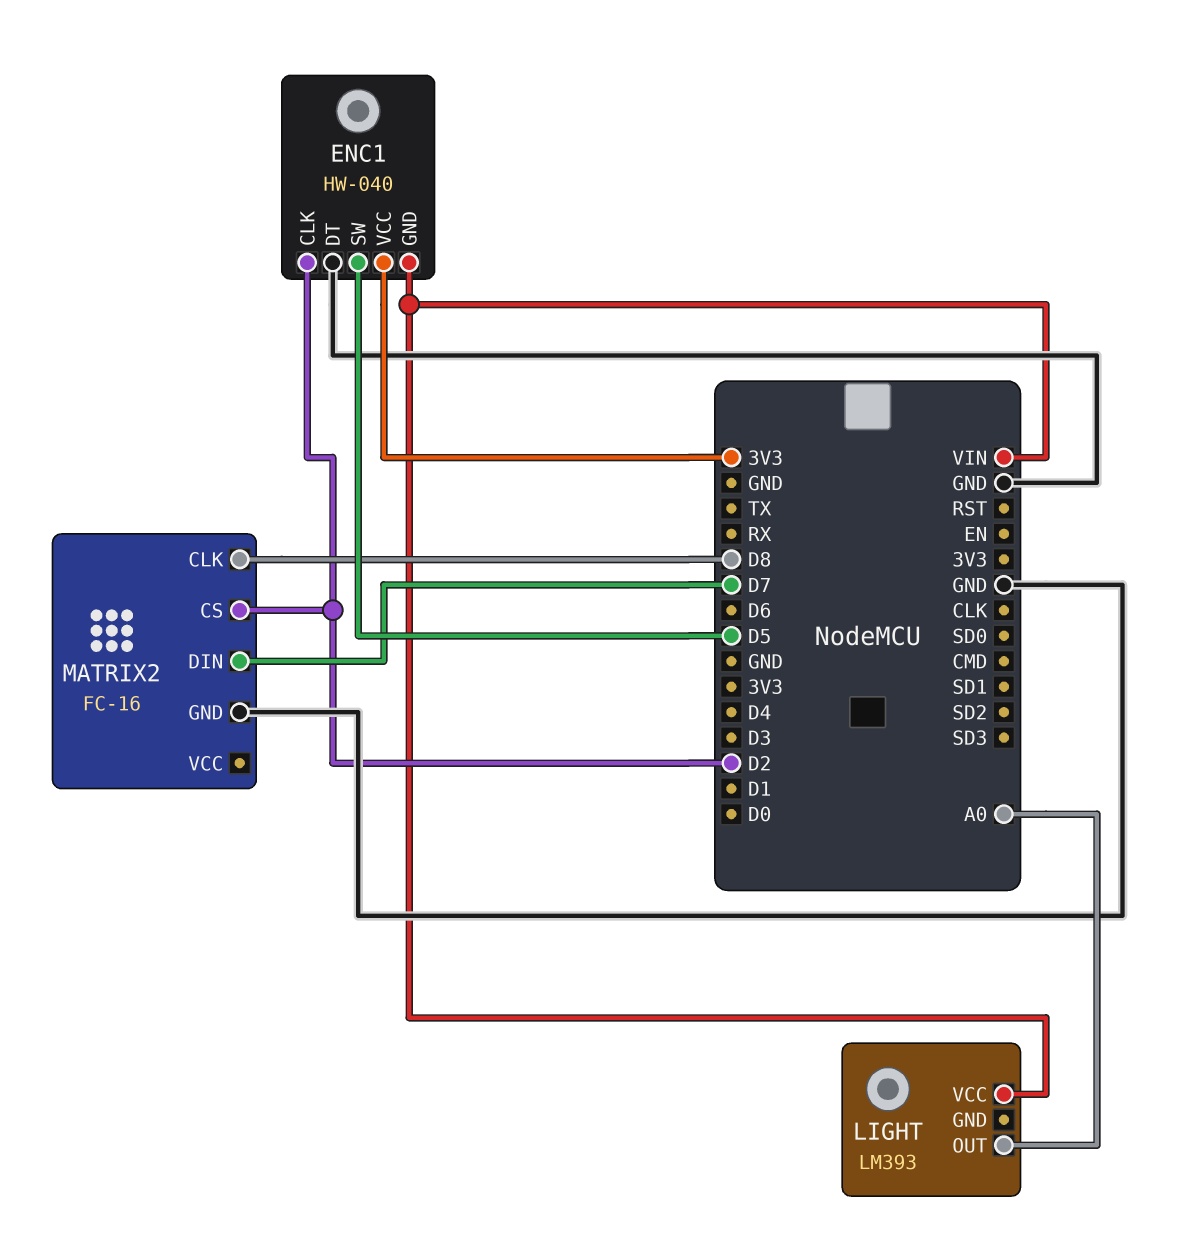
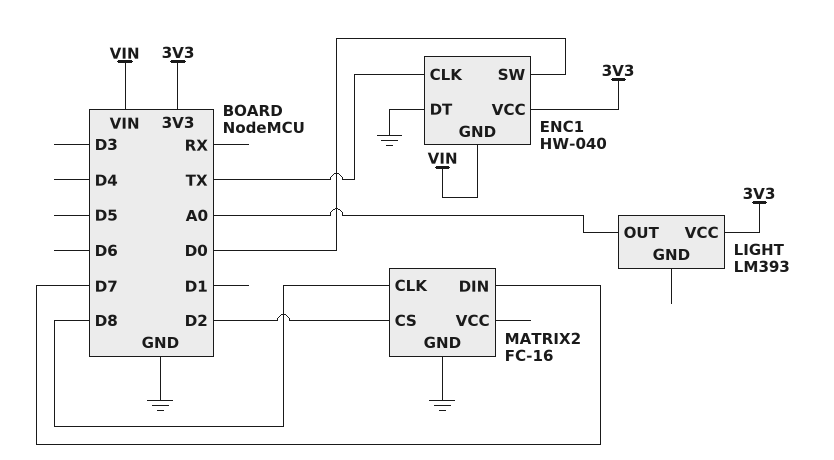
ENC1 pin CLK: D2 -> TX
ENC1 pin SW: D5 -> D0
LIGHT pin VCC: VIN -> 3V3

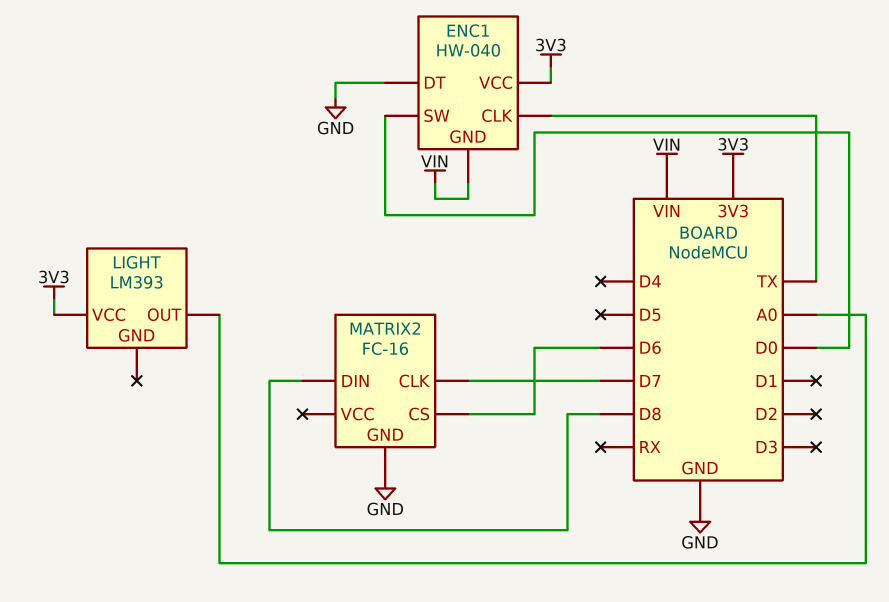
MATRIX2 pin CLK: D8 -> D7
MATRIX2 pin CS: D2 -> D6
MATRIX2 pin DIN: D7 -> D8

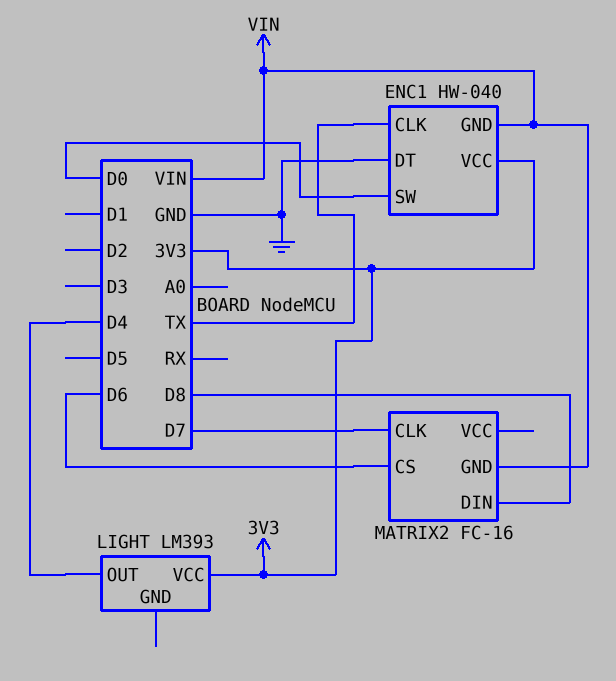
LIGHT pin OUT: A0 -> D4
MATRIX2 pin GND: GND -> VIN

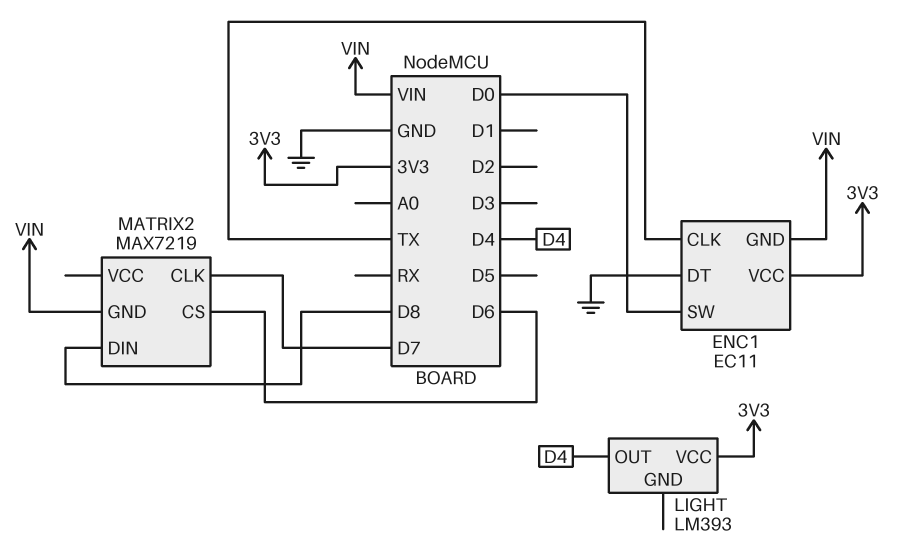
ENC1: HW-040 -> EC11
MATRIX2: FC-16 -> MAX7219

